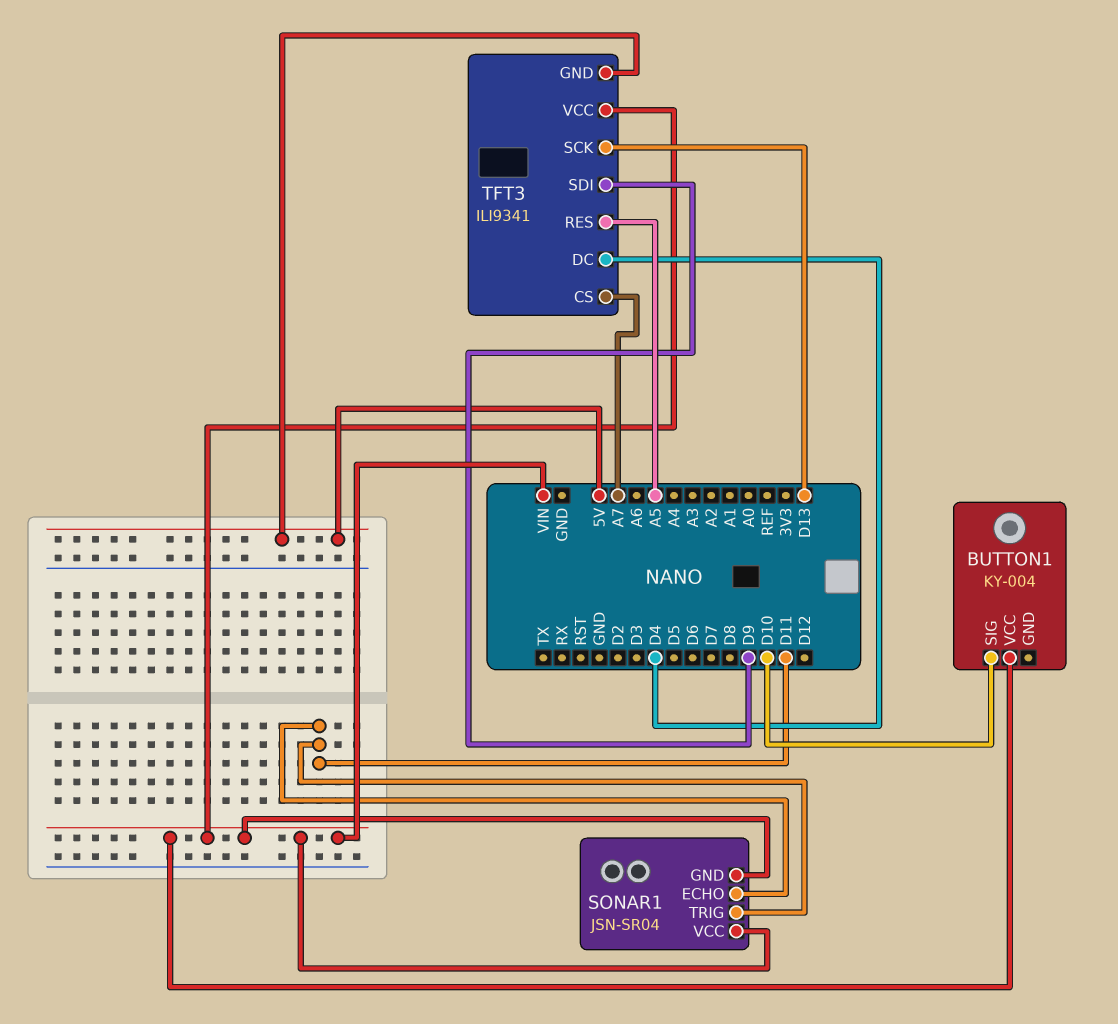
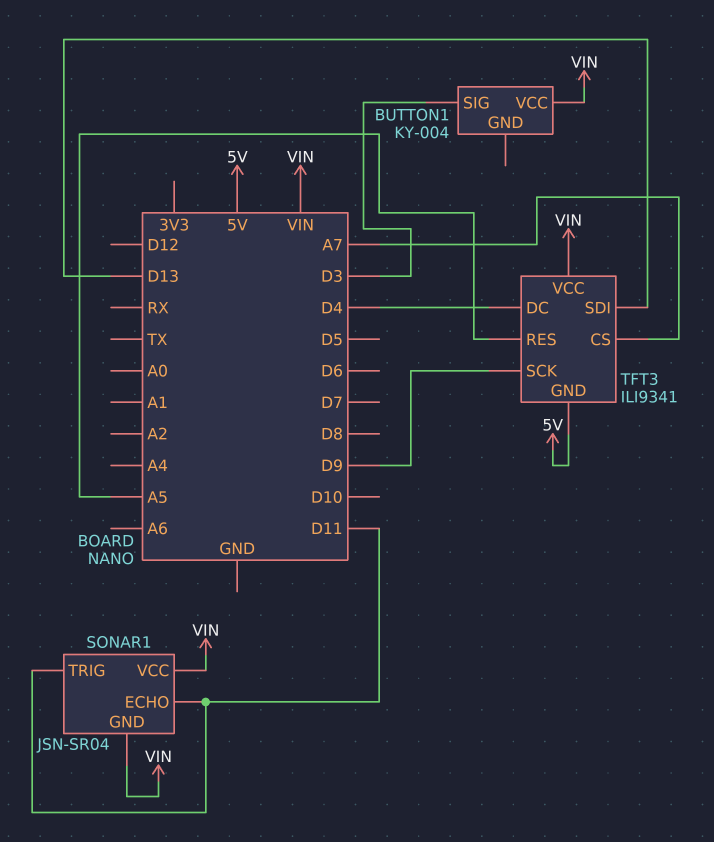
BUTTON1 pin SIG: D10 -> D3
TFT3 pin SCK: D13 -> D9
TFT3 pin SDI: D9 -> D13

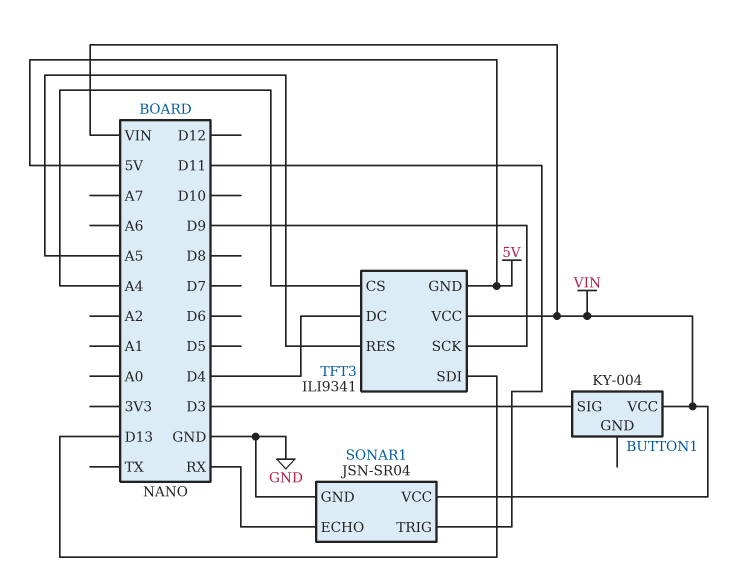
SONAR1 pin ECHO: D11 -> RX
SONAR1 pin GND: VIN -> GND
TFT3 pin CS: A7 -> A4

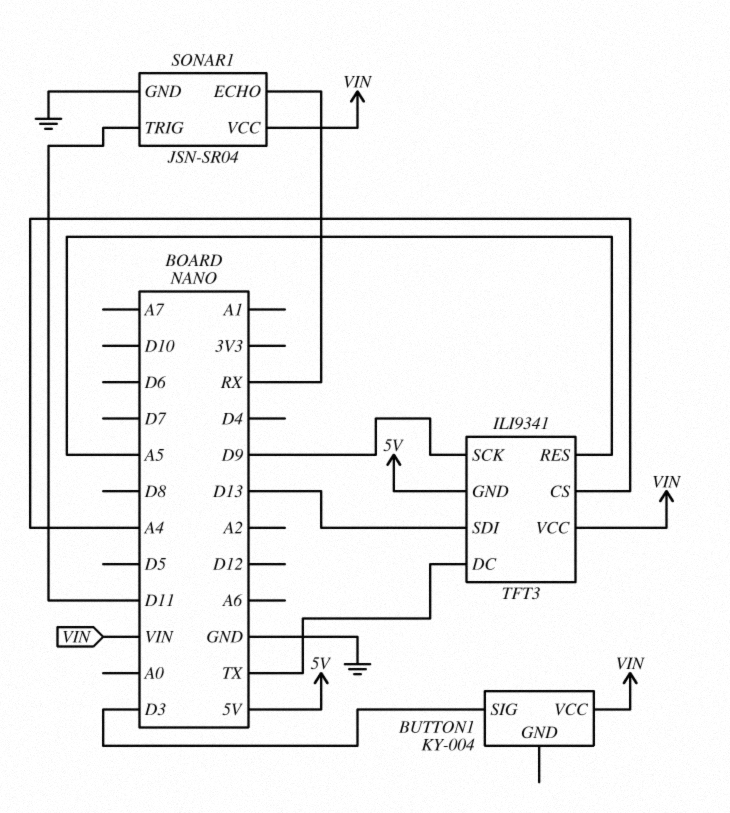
TFT3 pin DC: D4 -> TX

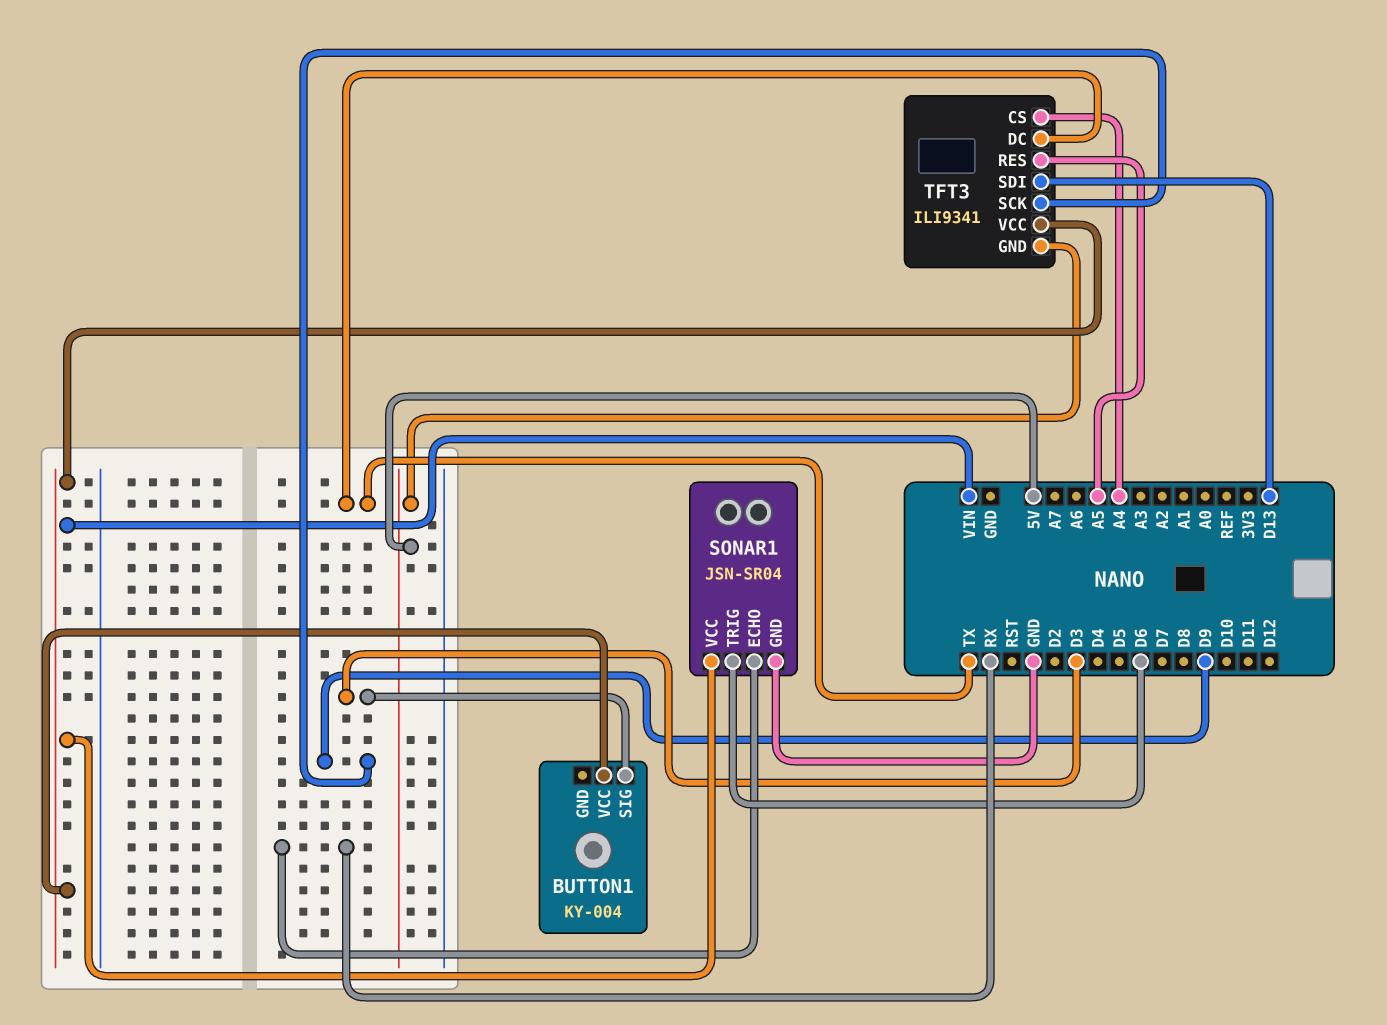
SONAR1 pin TRIG: D11 -> D6

